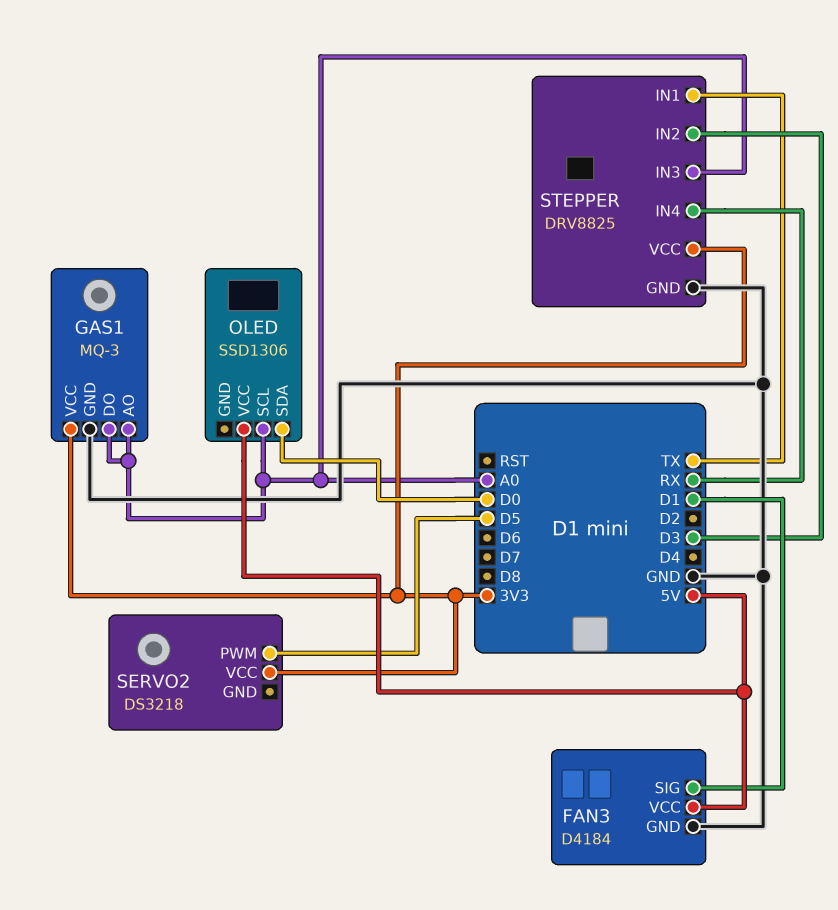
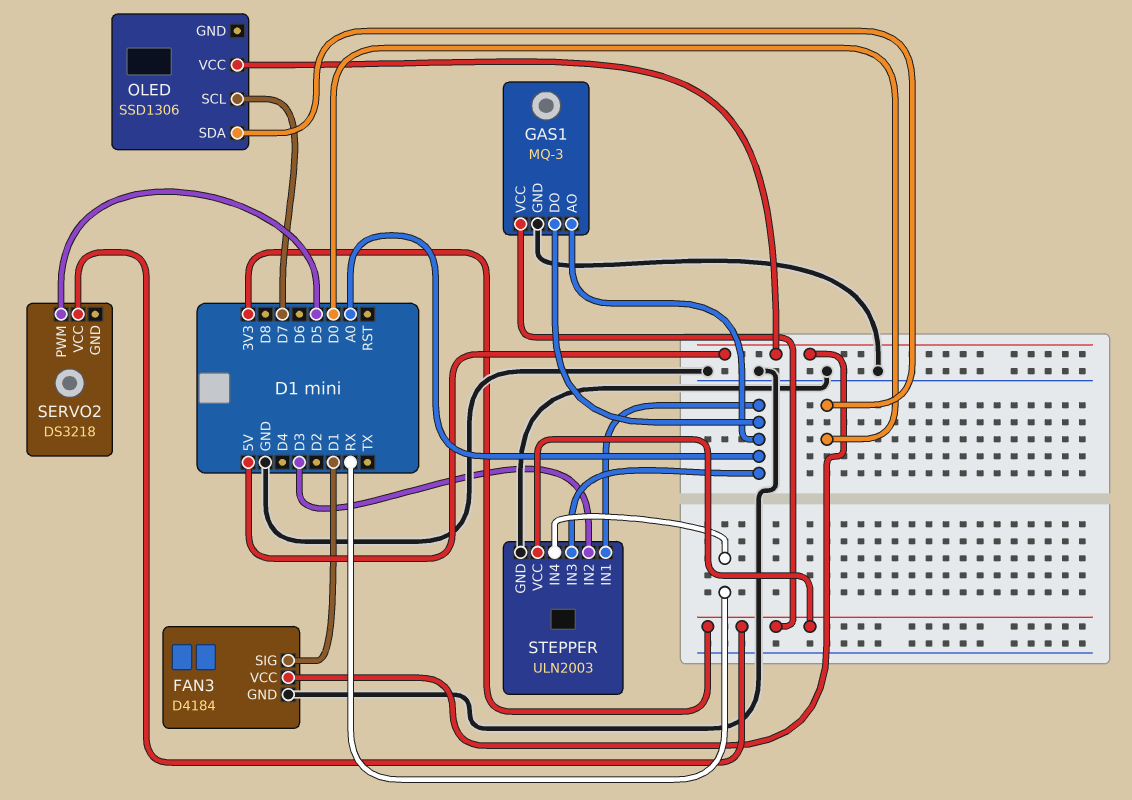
OLED pin SCL: A0 -> D7
STEPPER: DRV8825 -> ULN2003
STEPPER pin IN1: TX -> A0

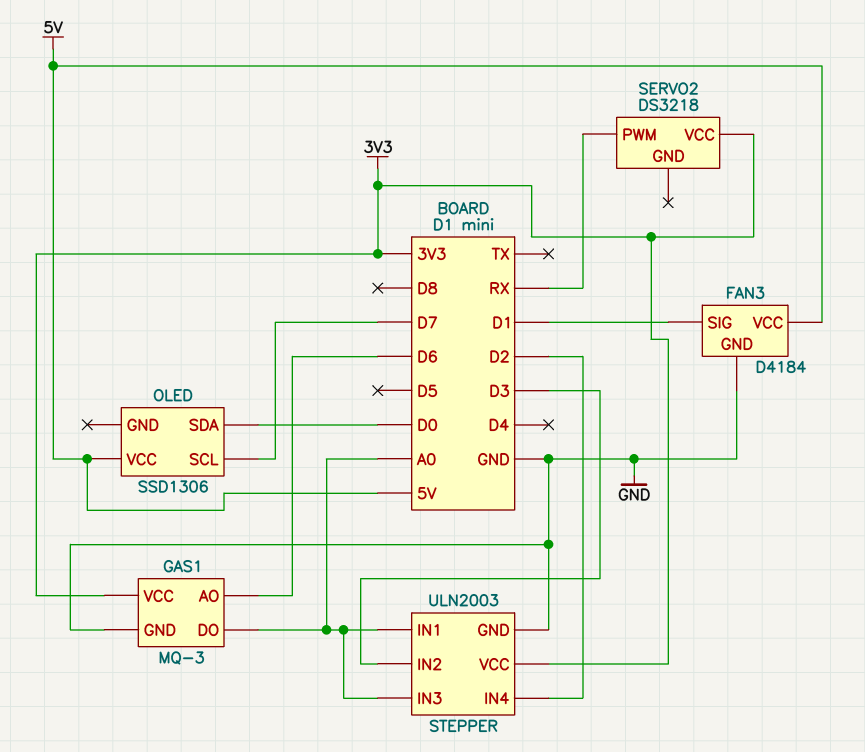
GAS1 pin AO: A0 -> D6
SERVO2 pin PWM: D5 -> RX
STEPPER pin IN4: RX -> D2

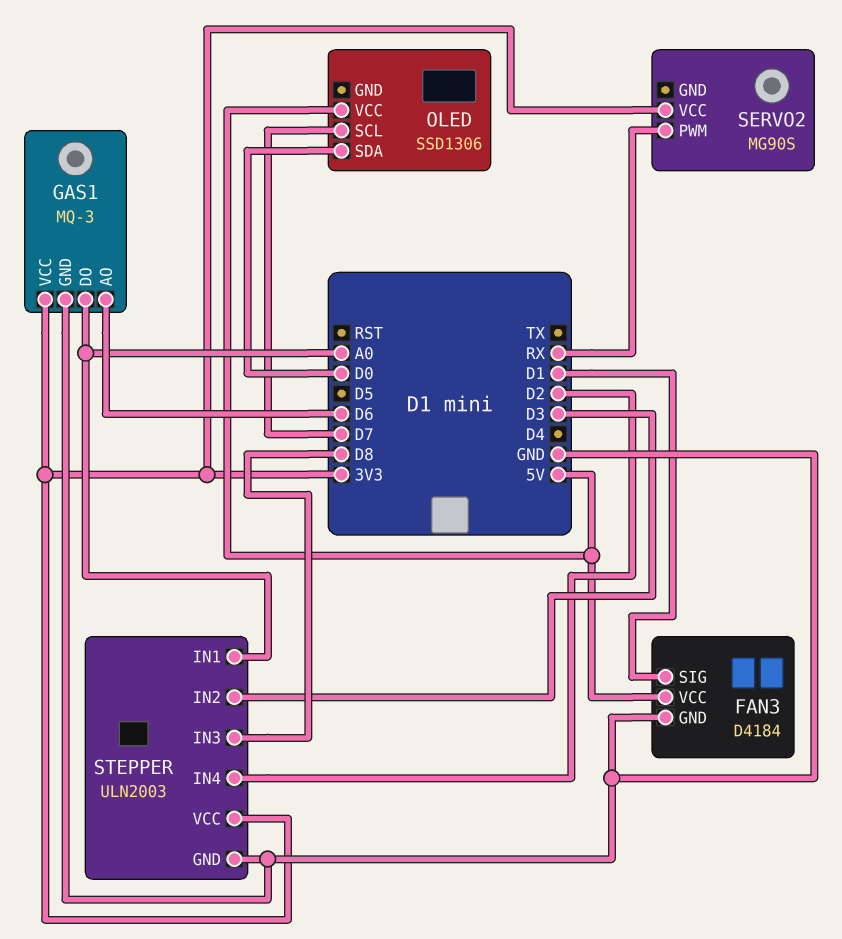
SERVO2: DS3218 -> MG90S
STEPPER pin IN3: A0 -> D8

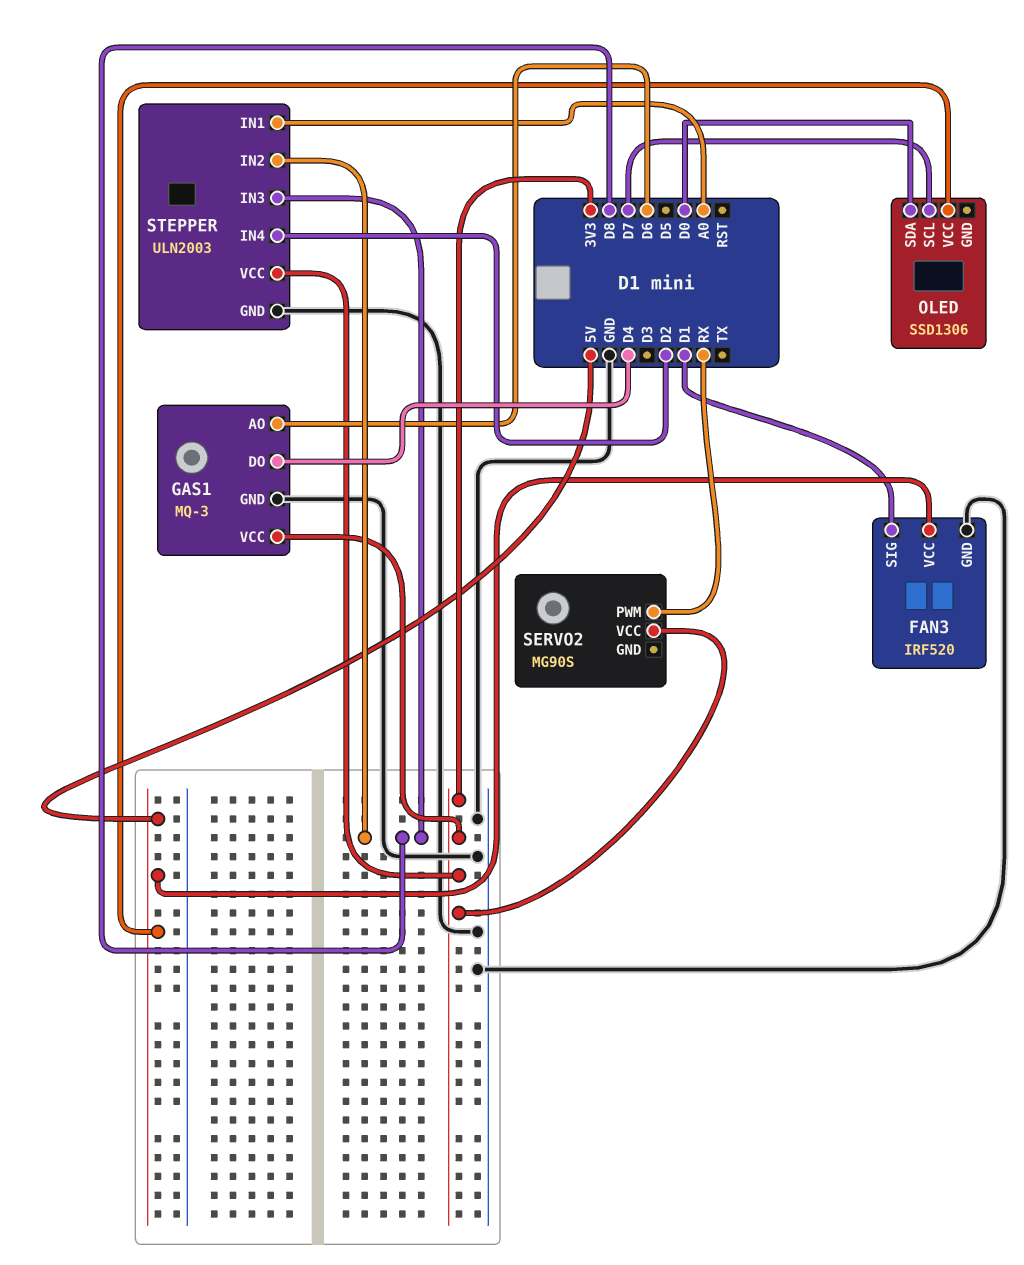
FAN3: D4184 -> IRF520
GAS1 pin DO: A0 -> D4
STEPPER pin IN2: D3 -> D8

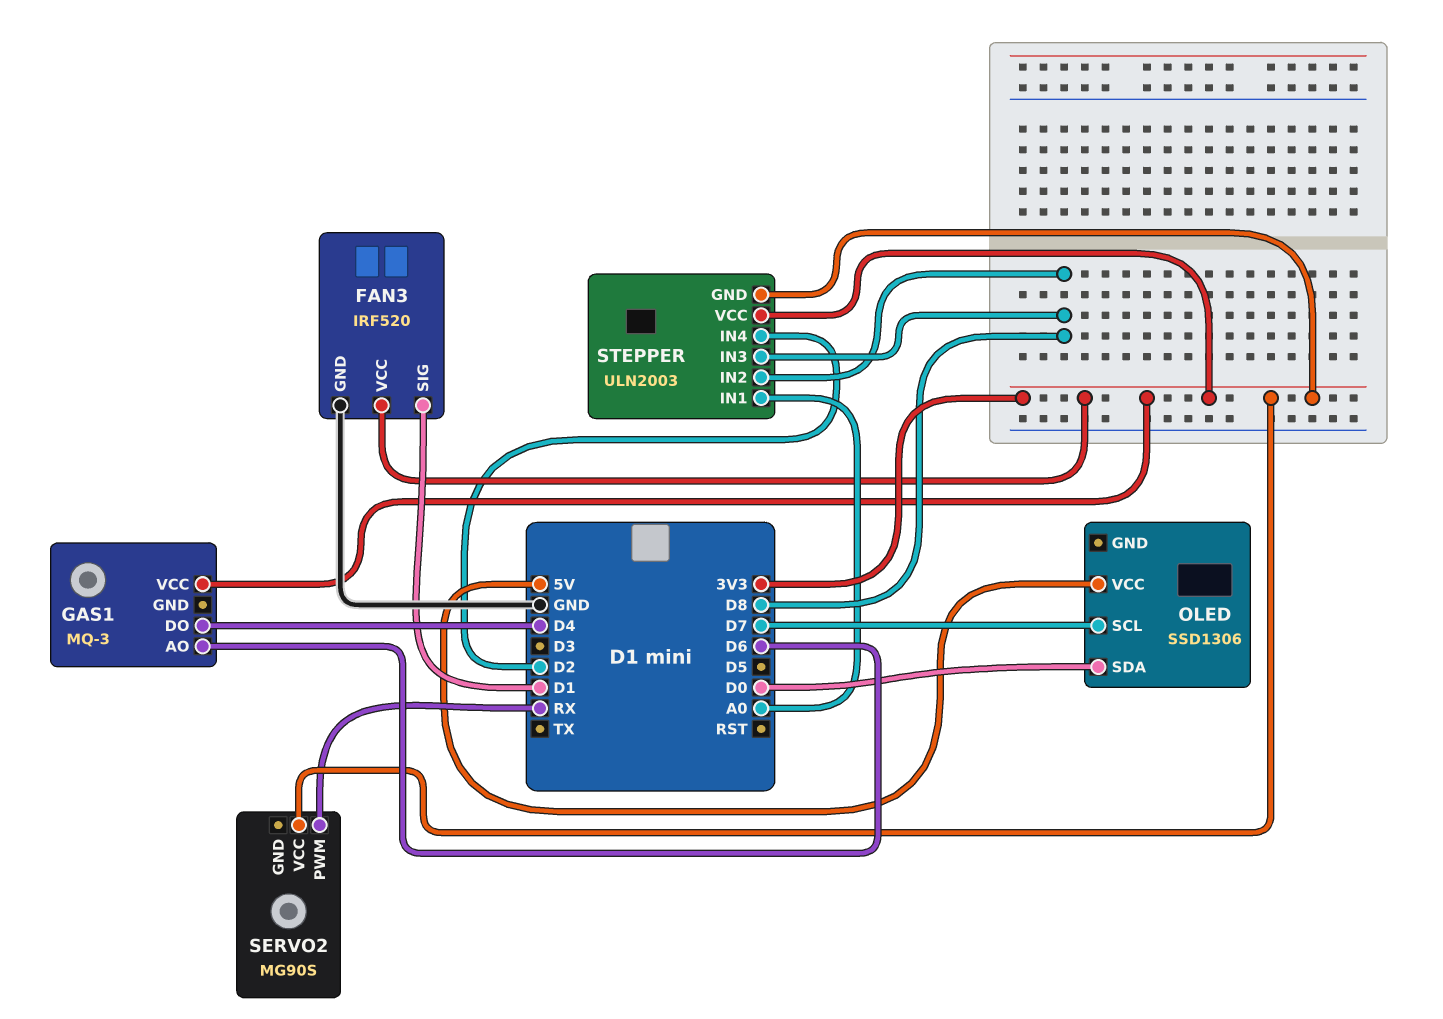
FAN3 pin VCC: 5V -> 3V3
GAS1 pin GND: GND -> none
STEPPER pin GND: GND -> 3V3

